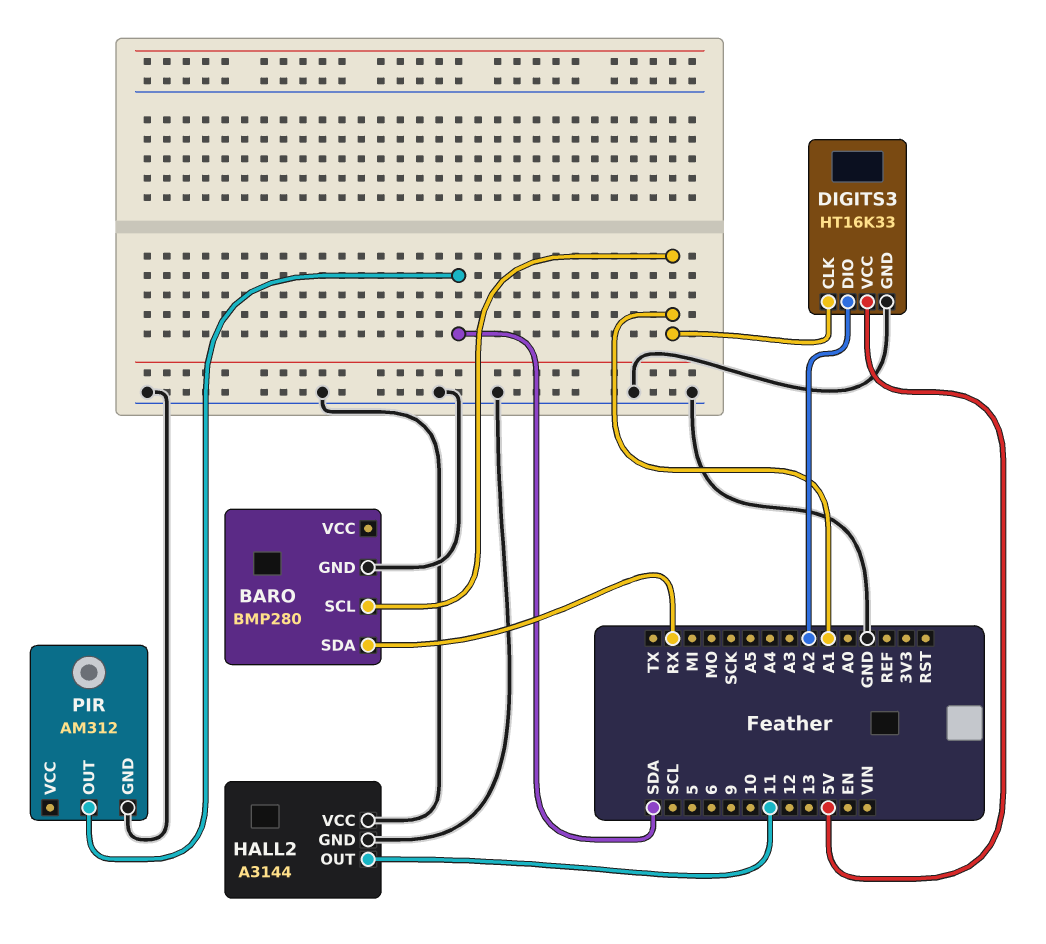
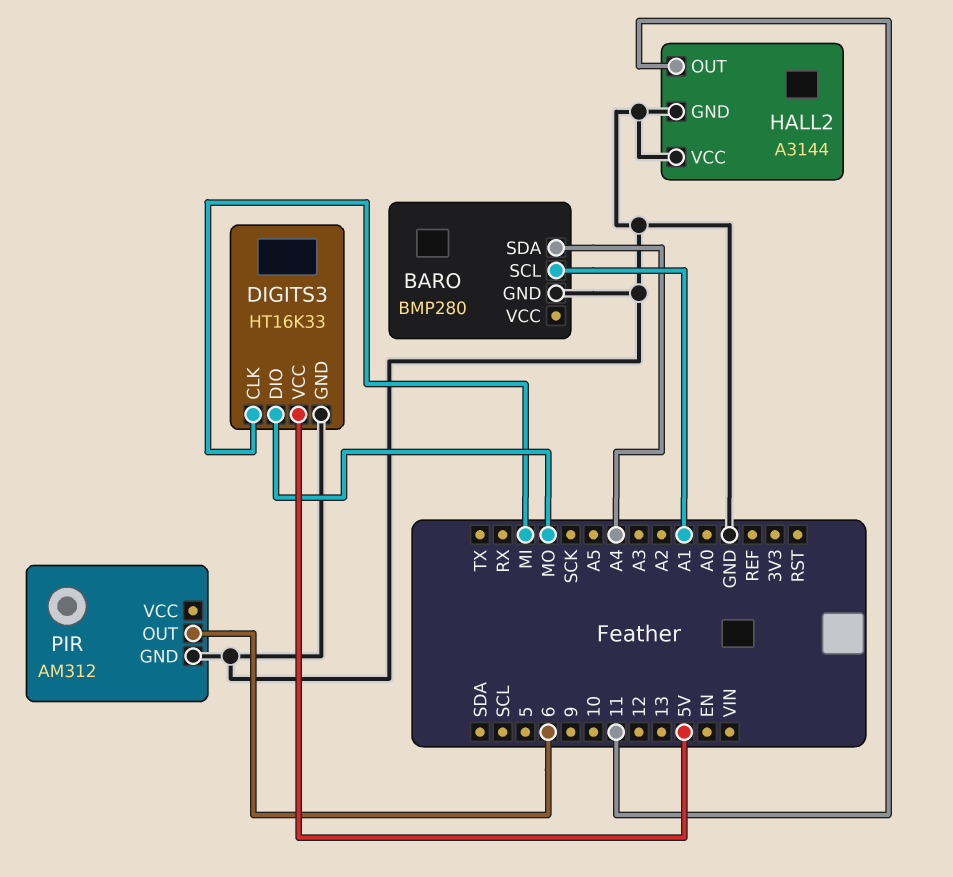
BARO pin SDA: RX -> A4
DIGITS3 pin CLK: A1 -> MI
DIGITS3 pin DIO: A2 -> MO
PIR pin OUT: SDA -> 6

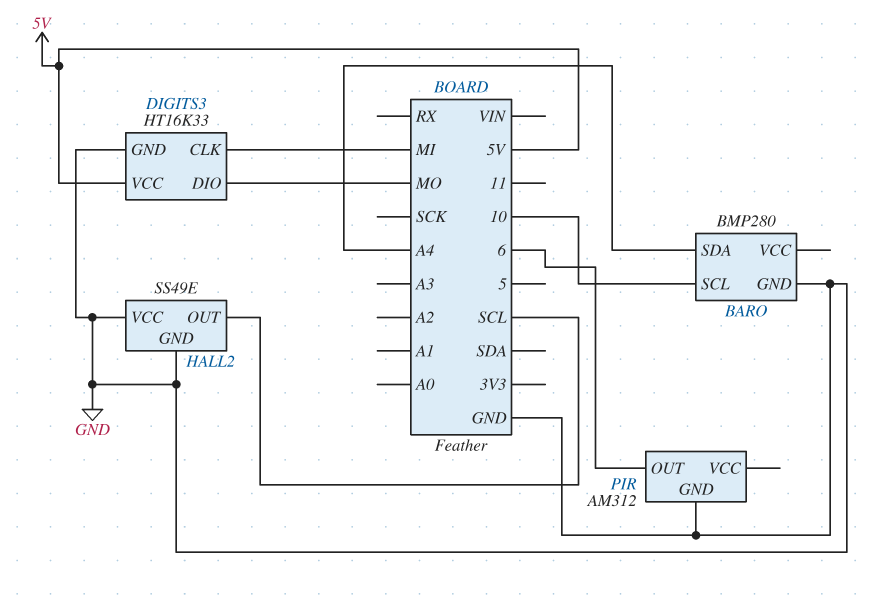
BARO pin SCL: A1 -> 10
HALL2: A3144 -> SS49E
HALL2 pin OUT: 11 -> SCL

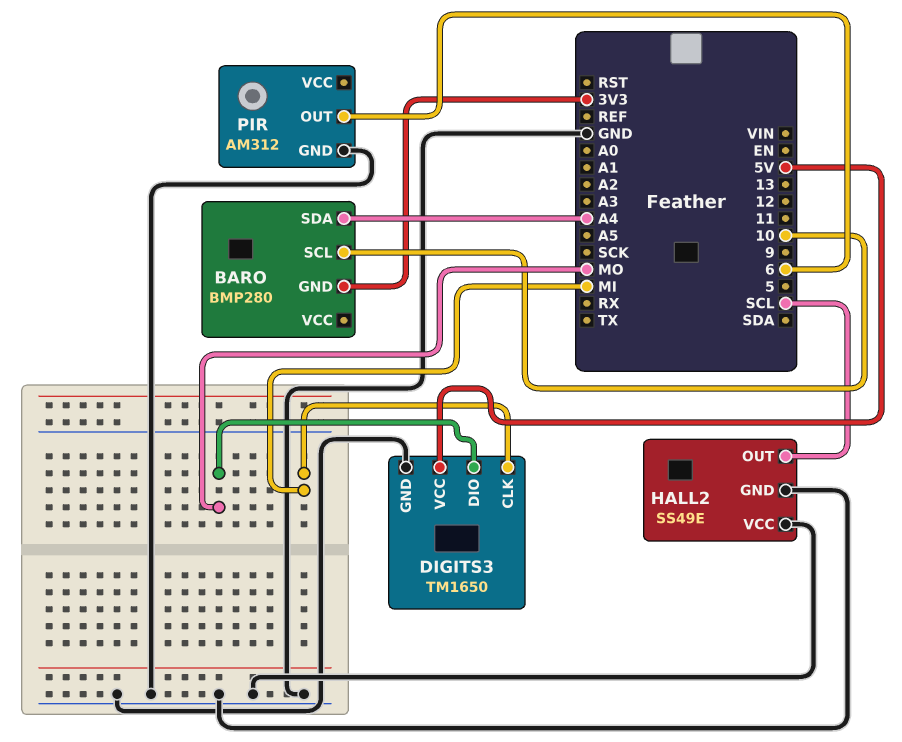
BARO pin GND: GND -> 3V3
DIGITS3: HT16K33 -> TM1650

